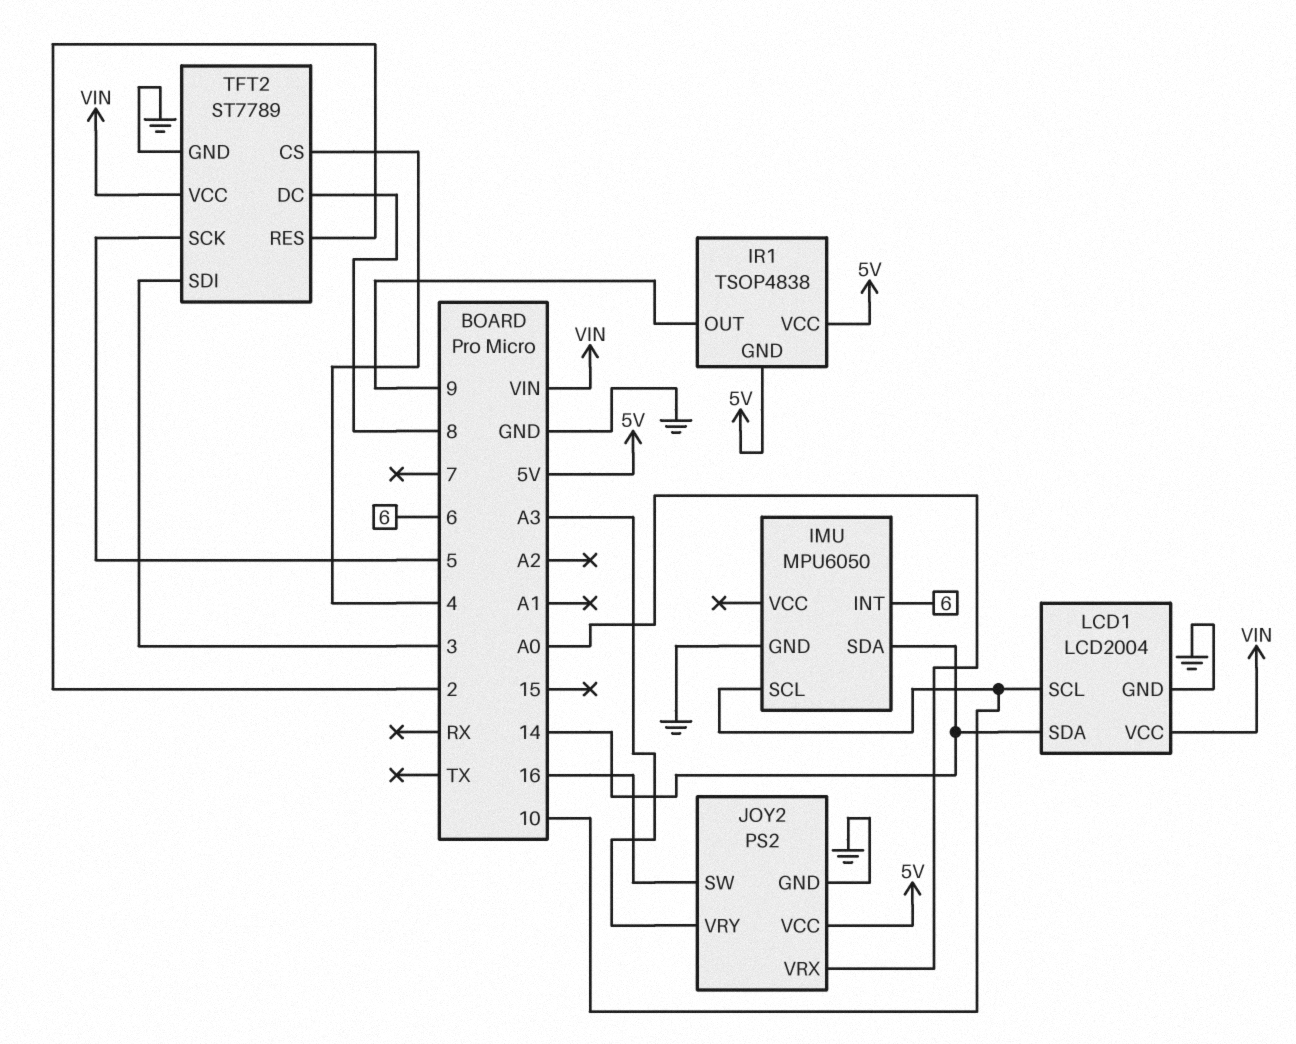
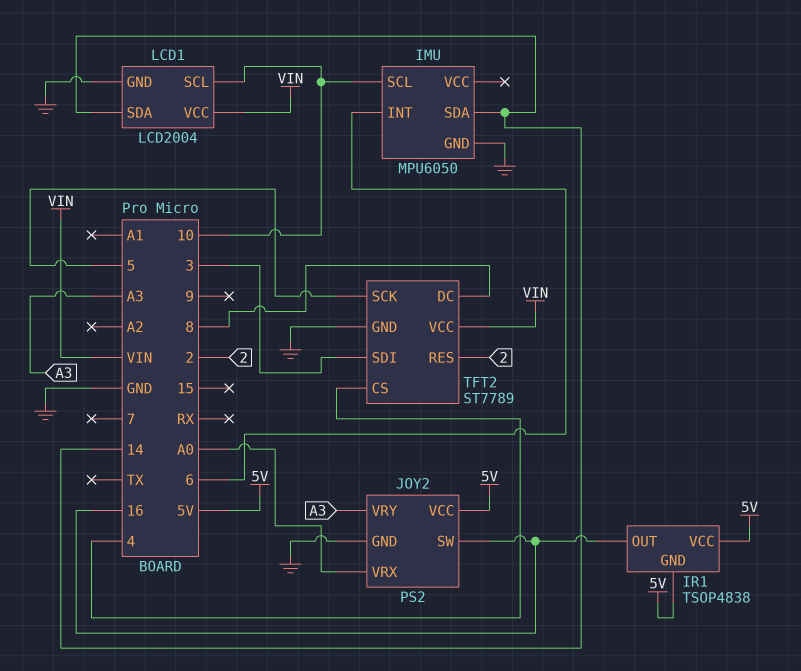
IR1 pin OUT: 9 -> 16

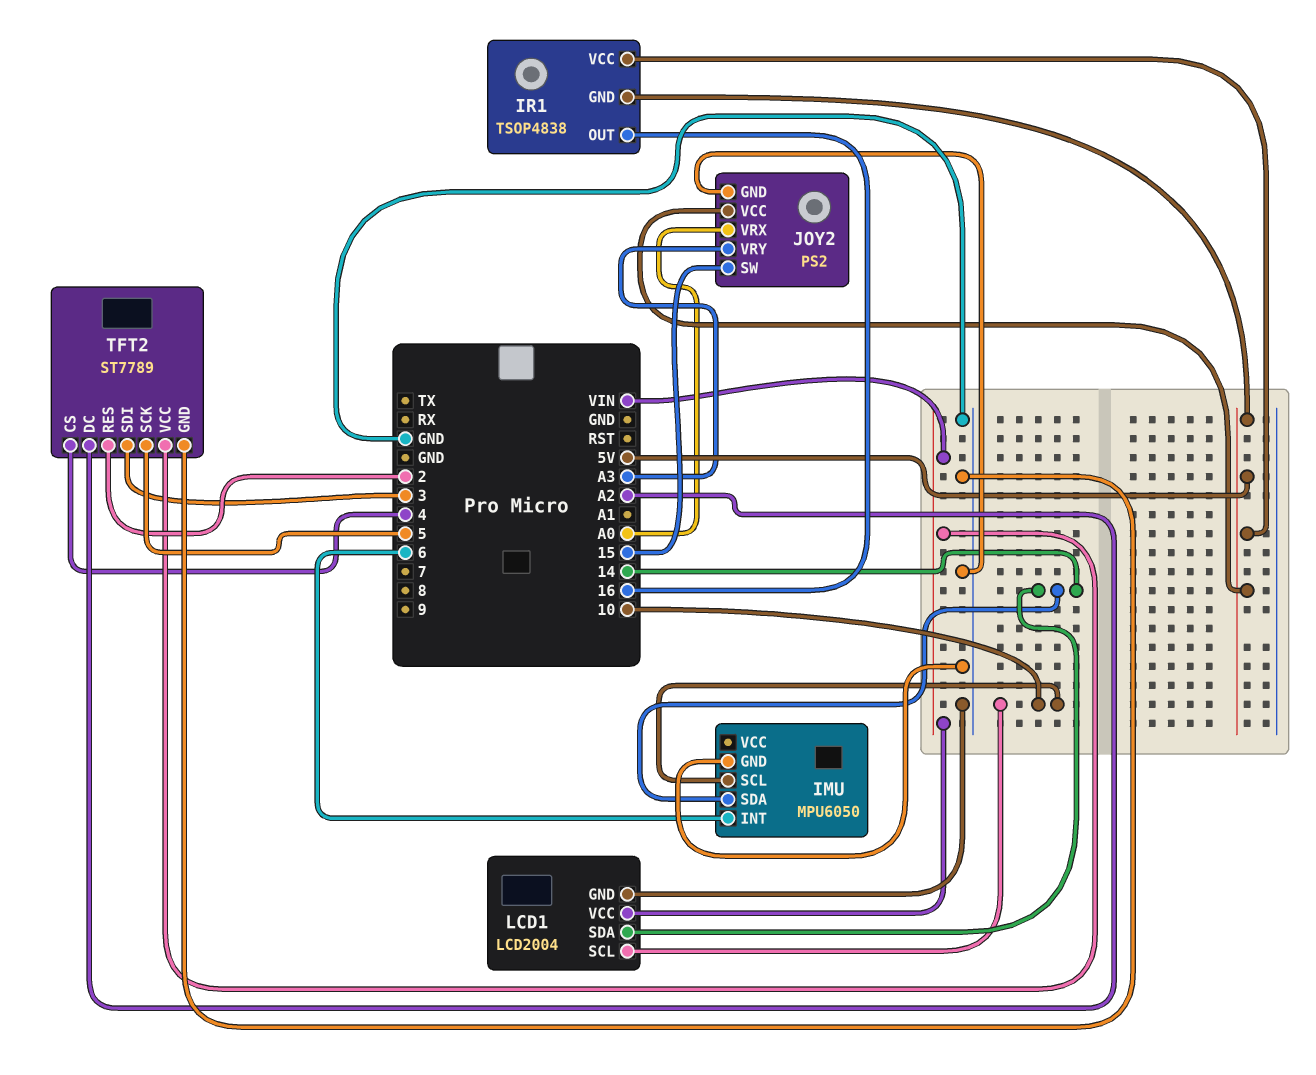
JOY2 pin SW: 16 -> 15
TFT2 pin DC: 8 -> A2

